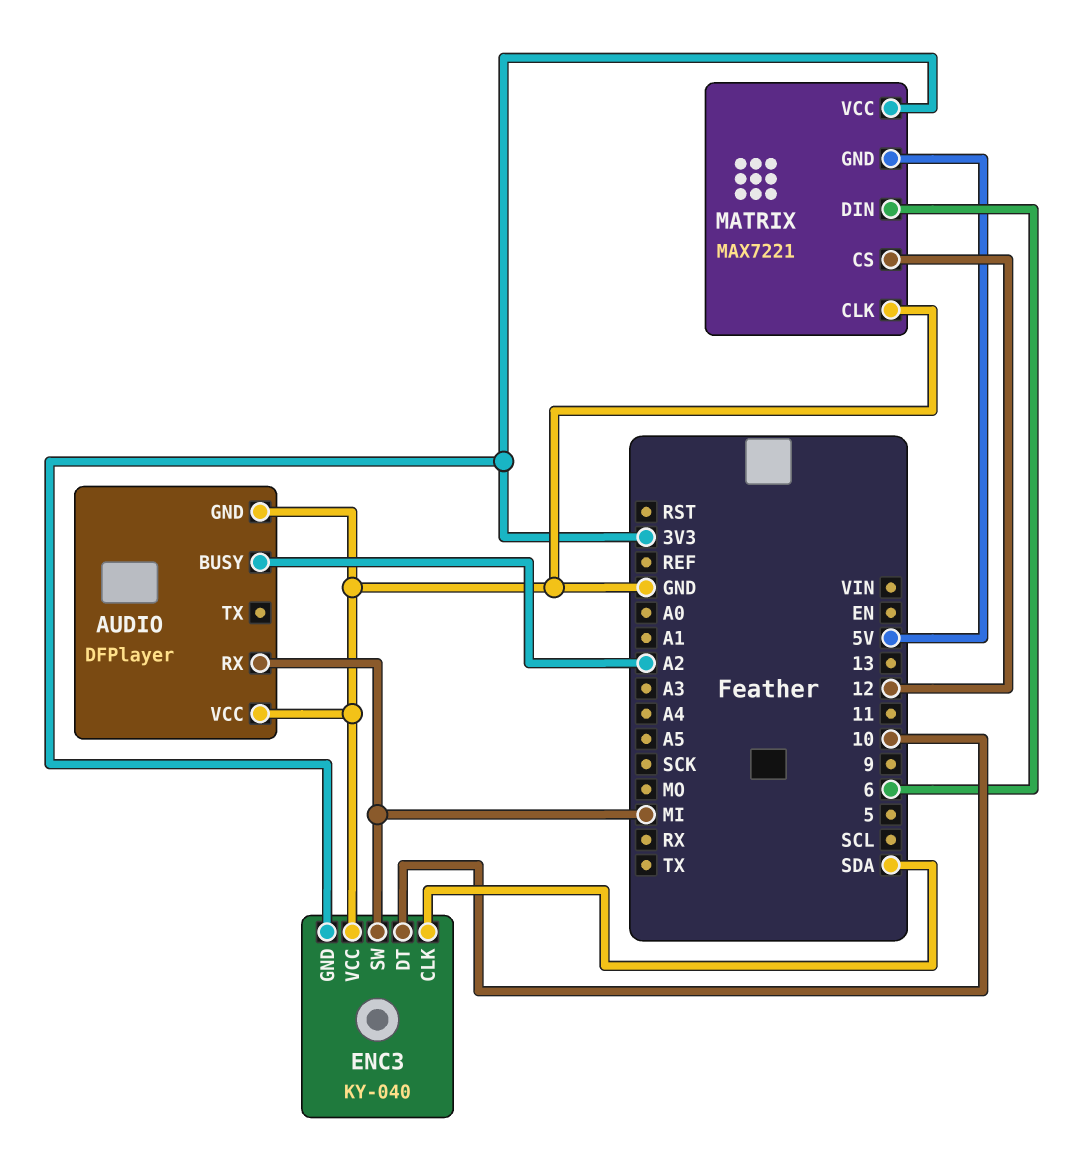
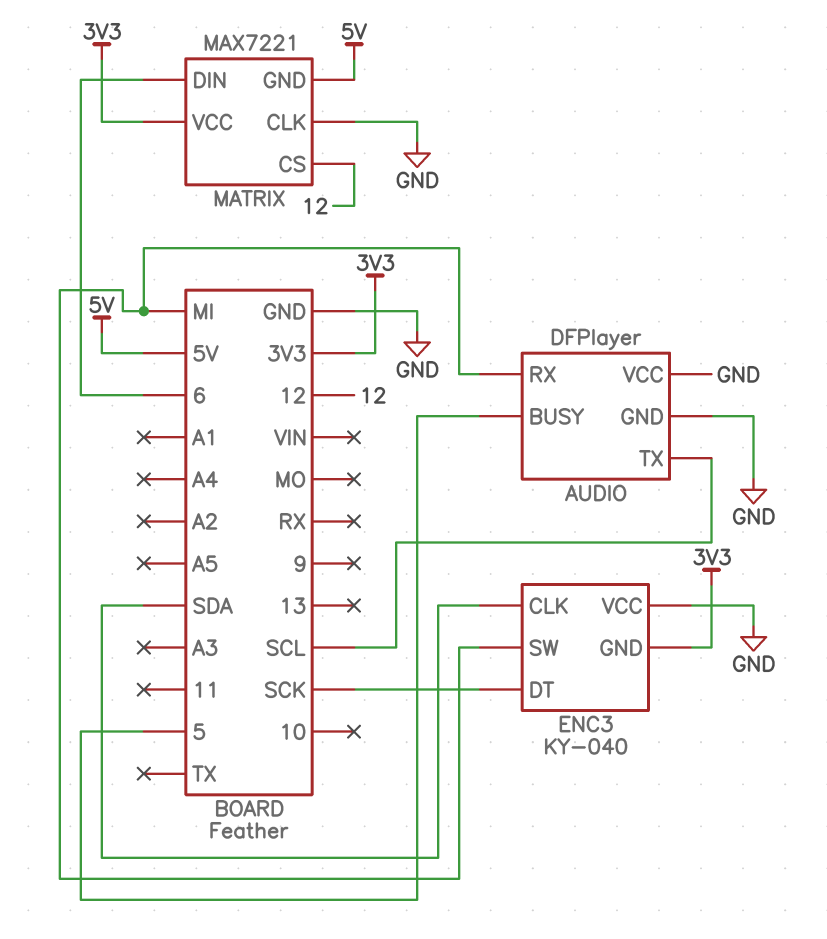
AUDIO pin BUSY: A2 -> 5
AUDIO pin TX: none -> SCL
ENC3 pin DT: 10 -> SCK

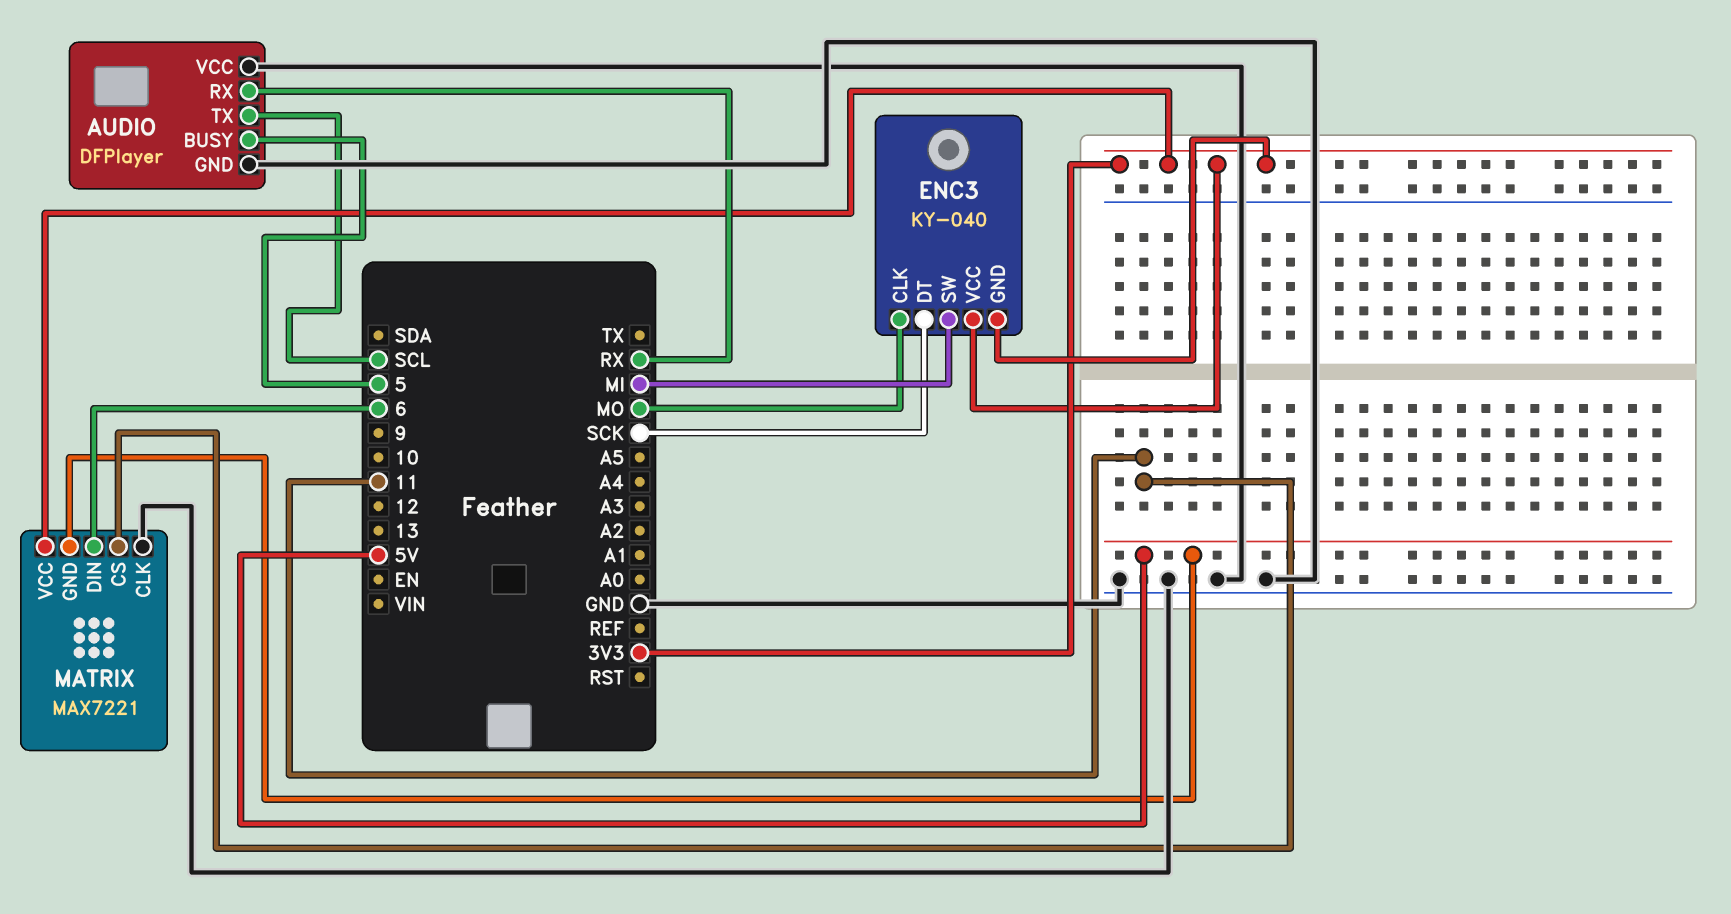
AUDIO pin RX: MI -> RX
ENC3 pin CLK: SDA -> MO
ENC3 pin VCC: GND -> 3V3
MATRIX pin CS: 12 -> 11

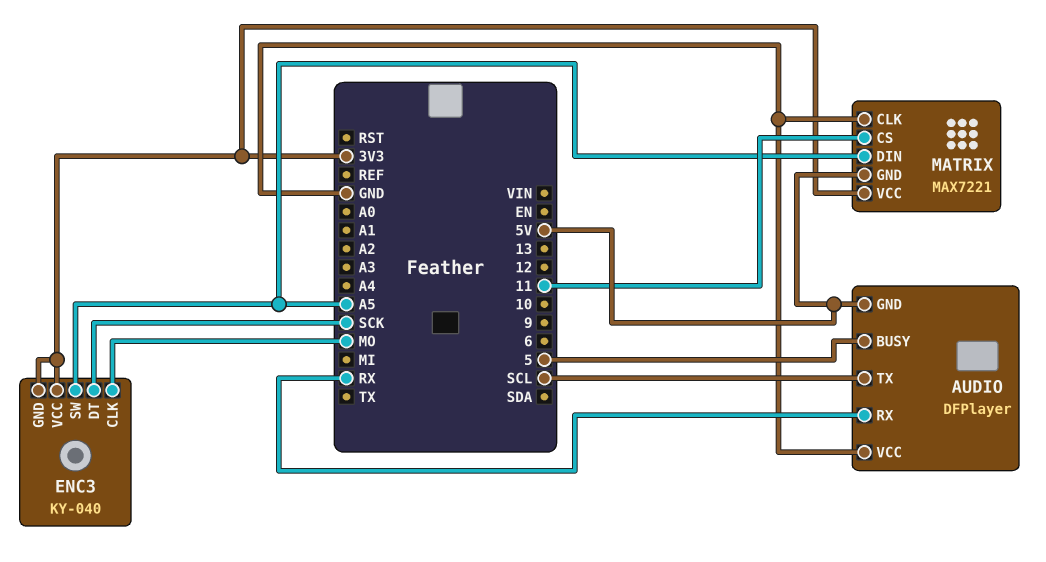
AUDIO pin GND: GND -> 5V
ENC3 pin SW: MI -> A5
MATRIX pin DIN: 6 -> A5

